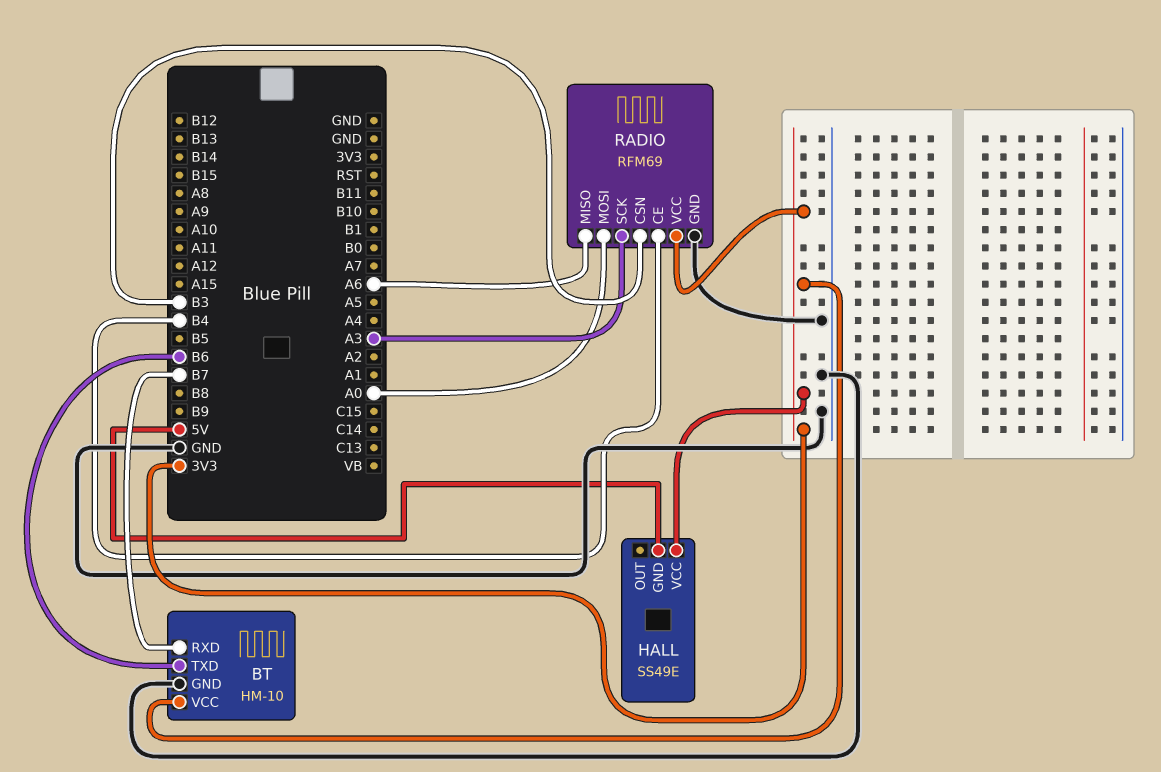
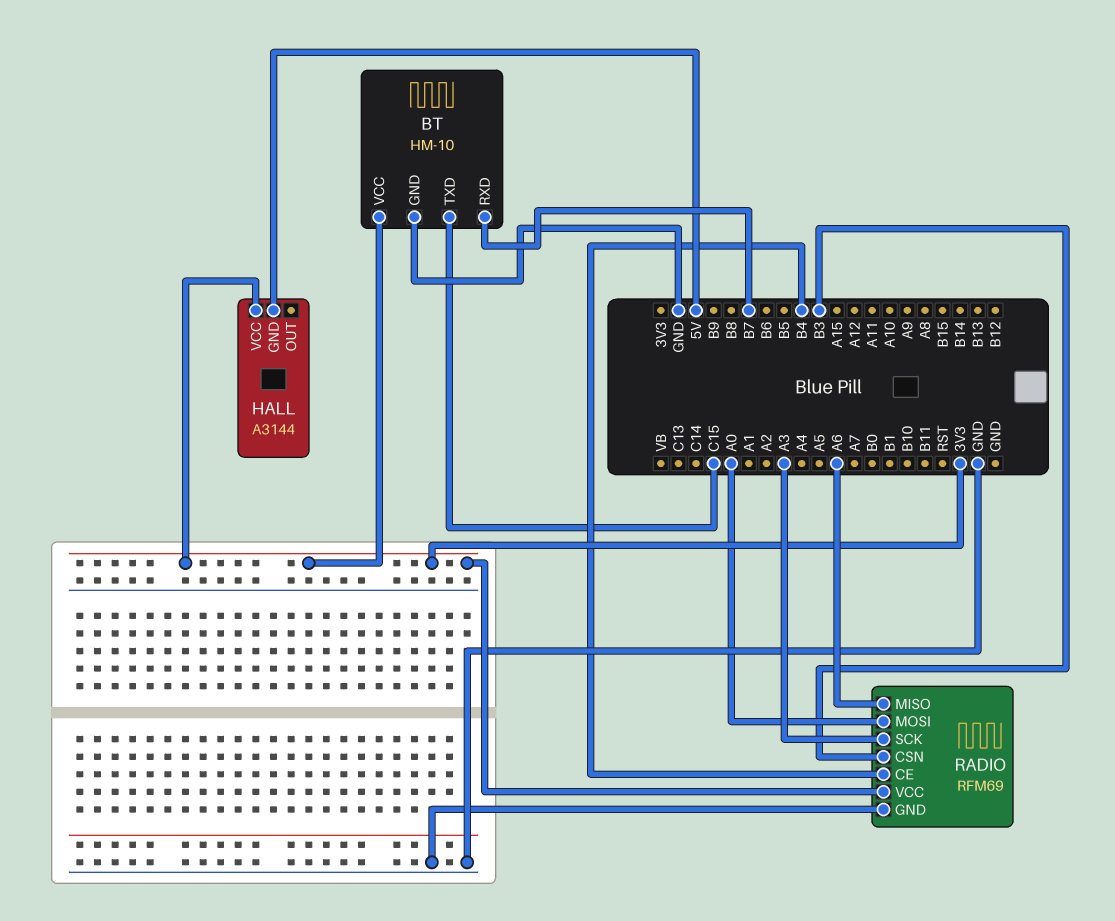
BT pin TXD: B6 -> C15
HALL: SS49E -> A3144

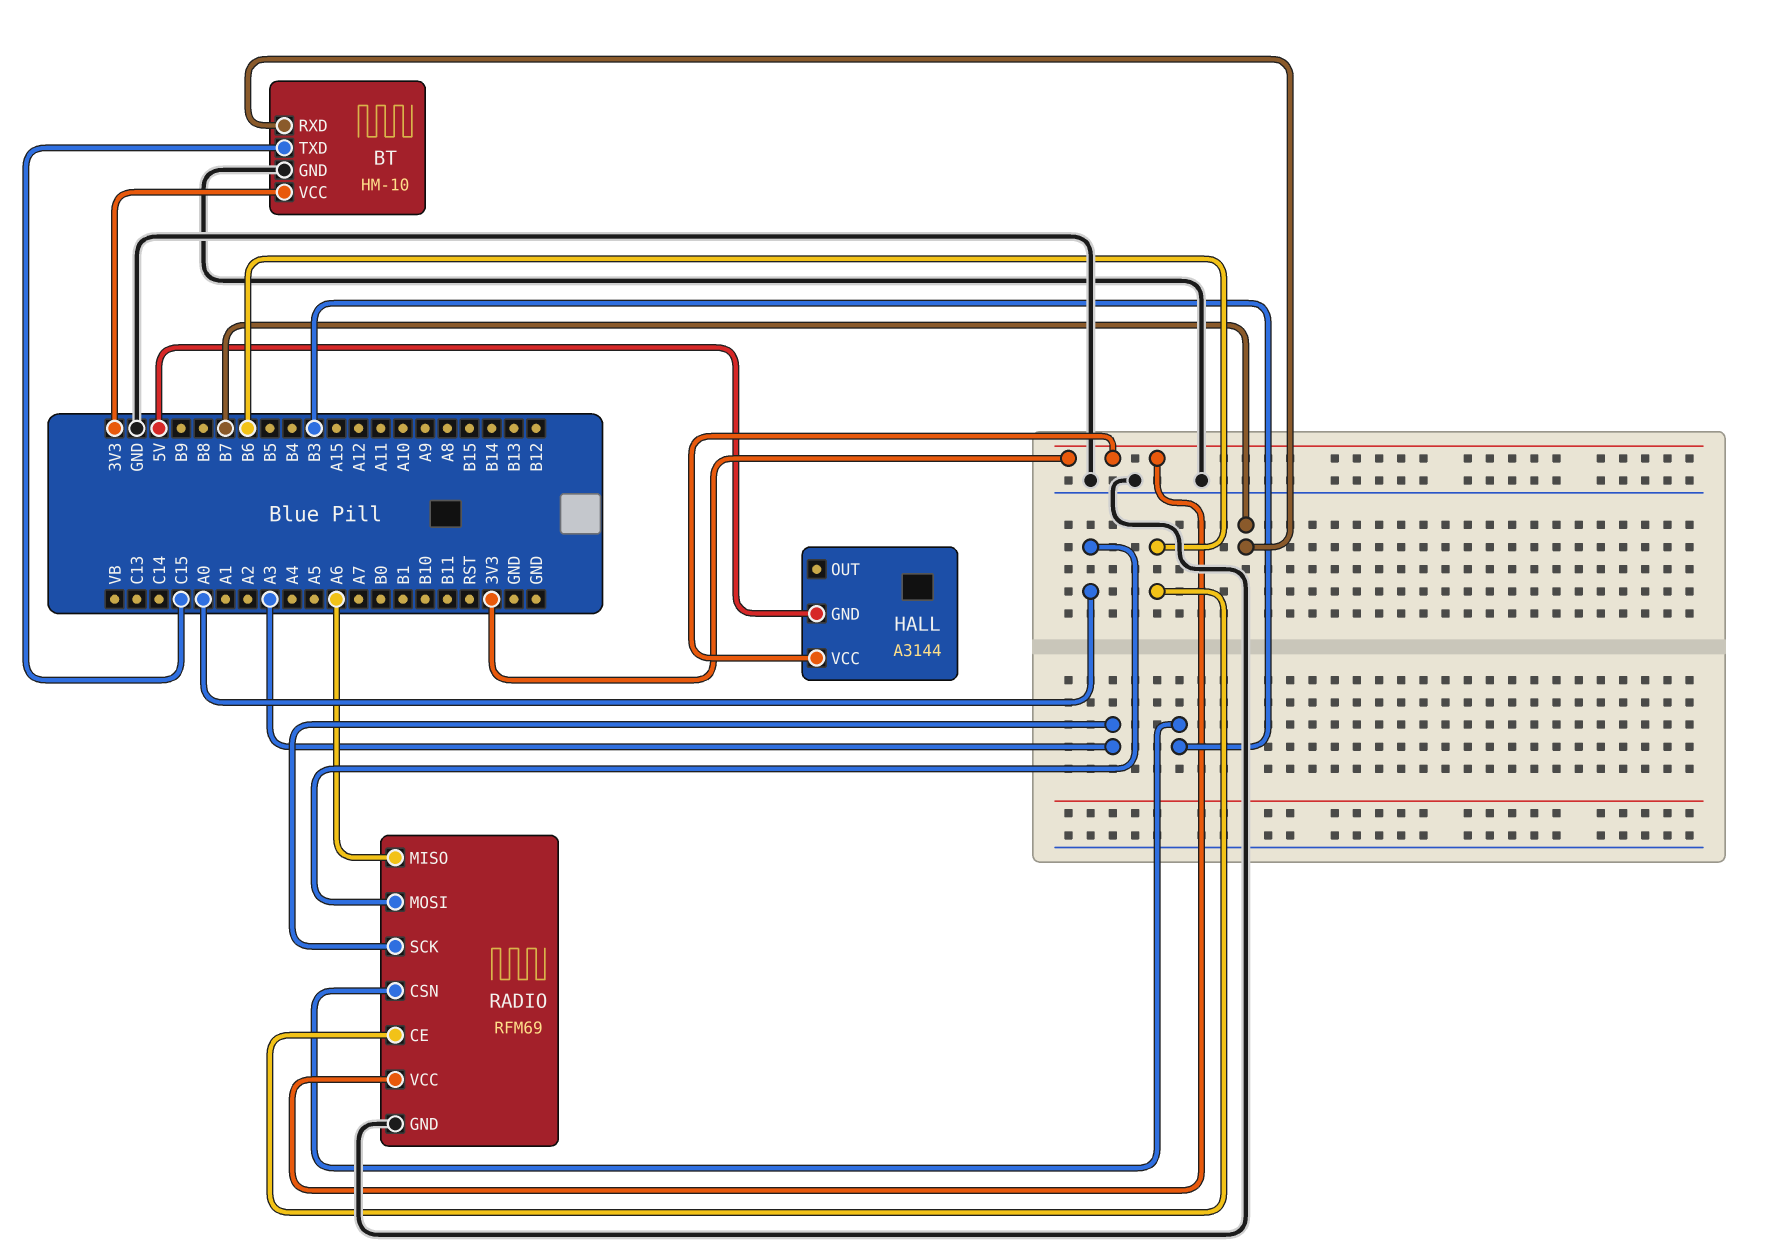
RADIO pin CE: B4 -> B6

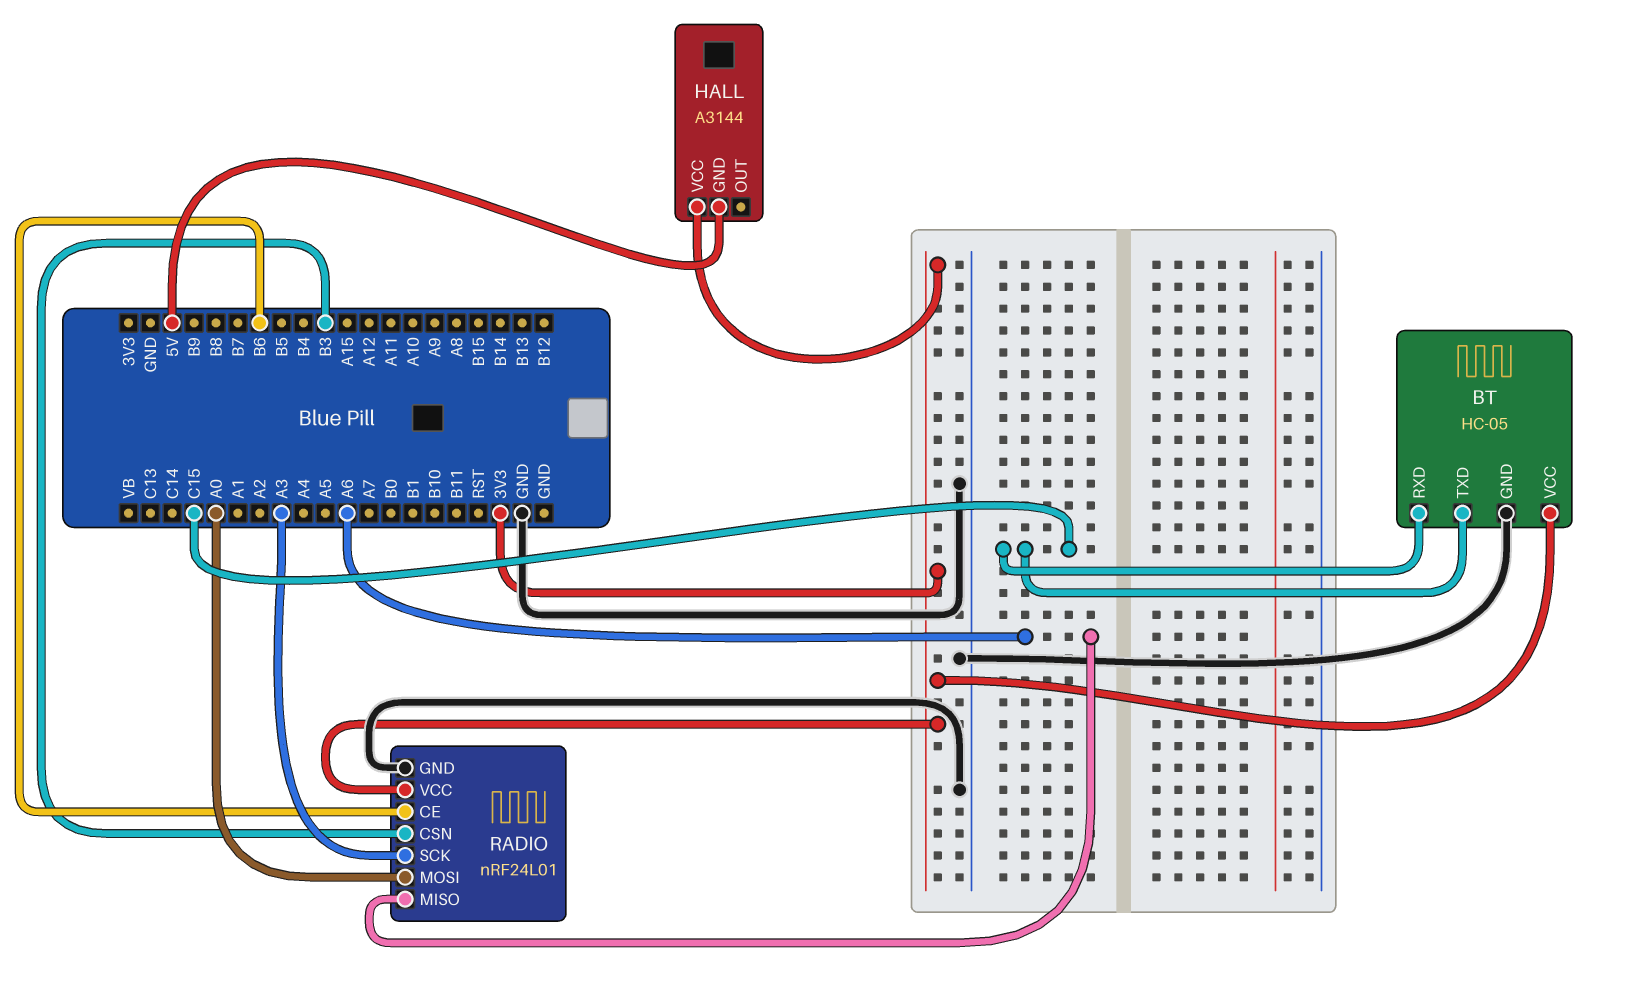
BT: HM-10 -> HC-05
BT pin RXD: B7 -> C15
RADIO: RFM69 -> nRF24L01

